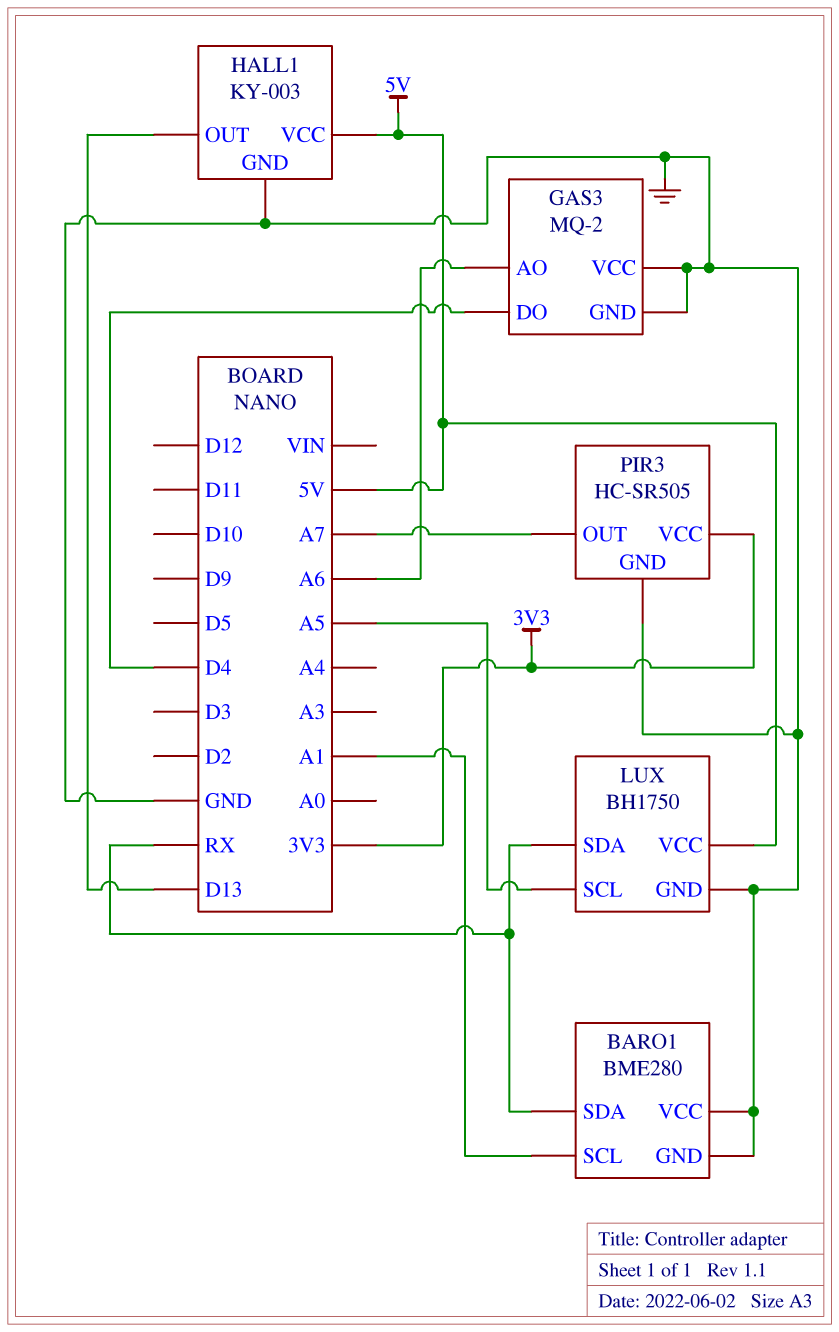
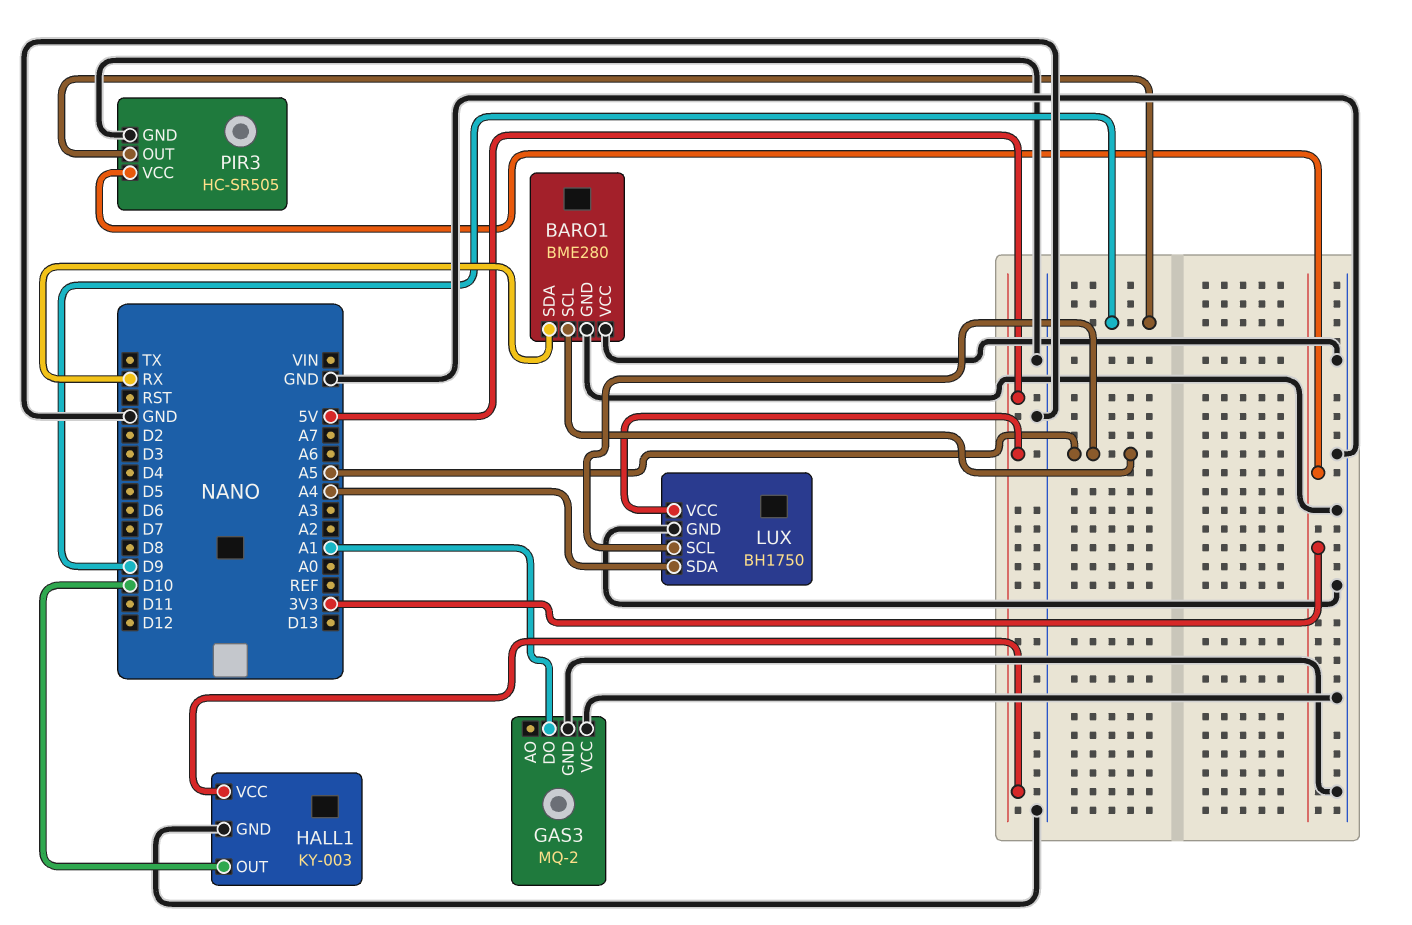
BARO1 pin SCL: A1 -> A5
GAS3 pin AO: A6 -> none
GAS3 pin DO: D4 -> A1
HALL1 pin OUT: D13 -> D10
LUX pin SDA: RX -> A4
PIR3 pin OUT: A7 -> D9

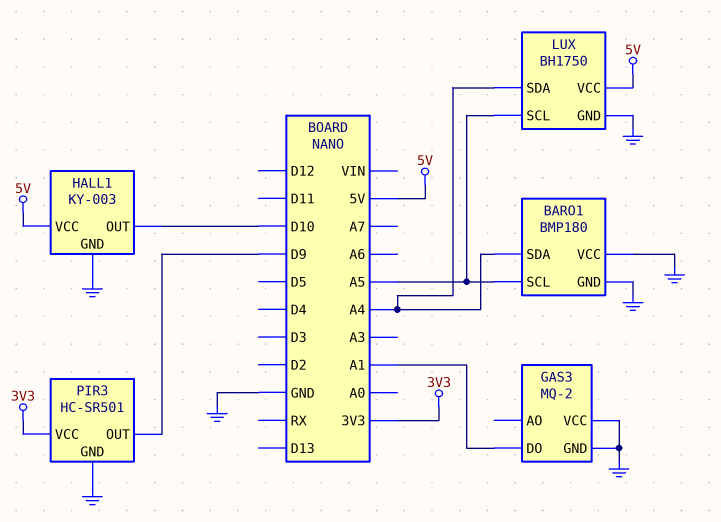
BARO1: BME280 -> BMP180
BARO1 pin SDA: RX -> A4
PIR3: HC-SR505 -> HC-SR501

